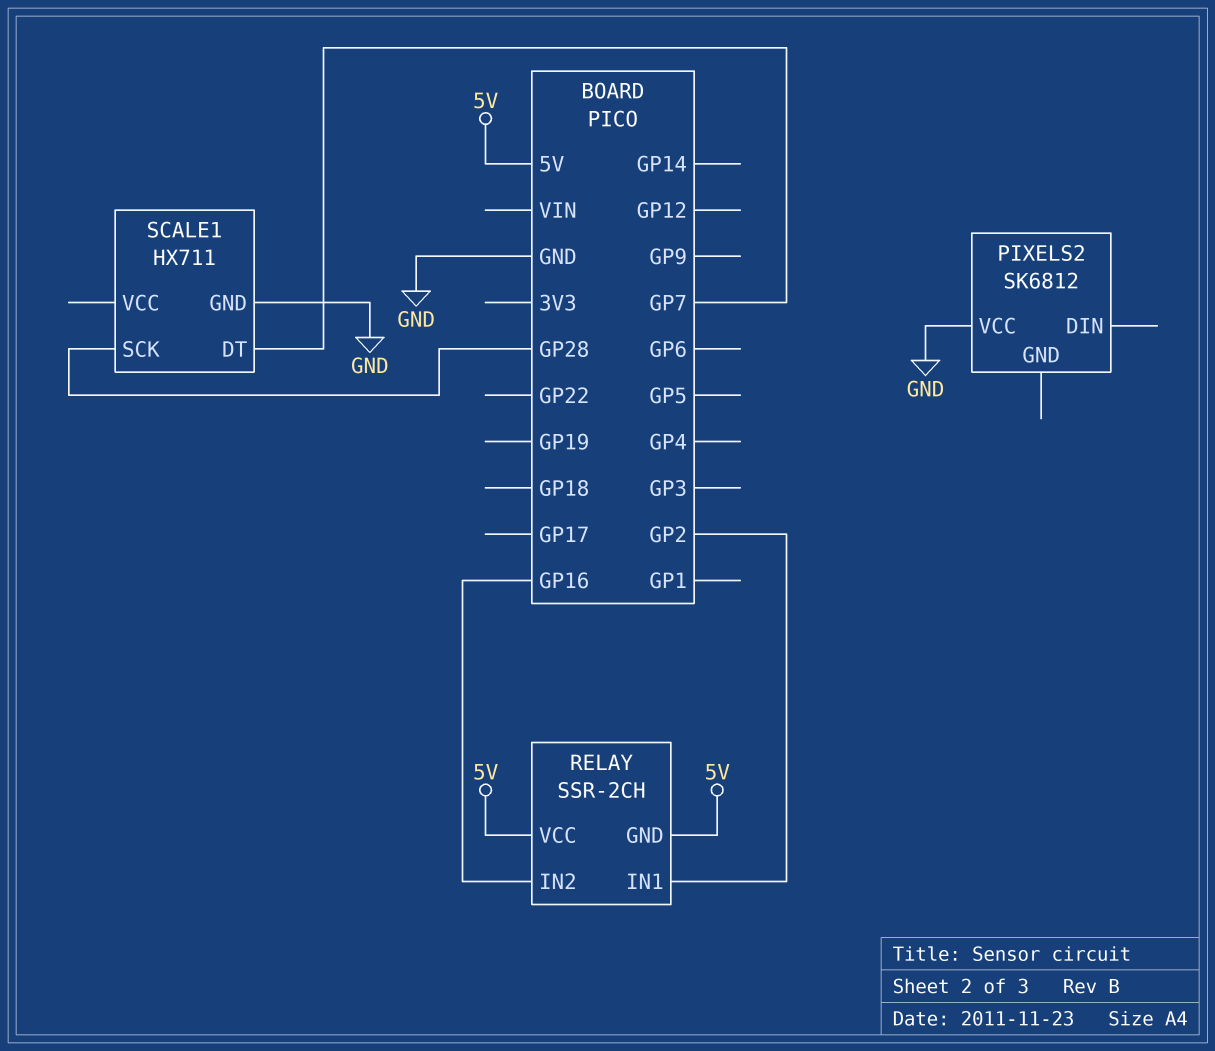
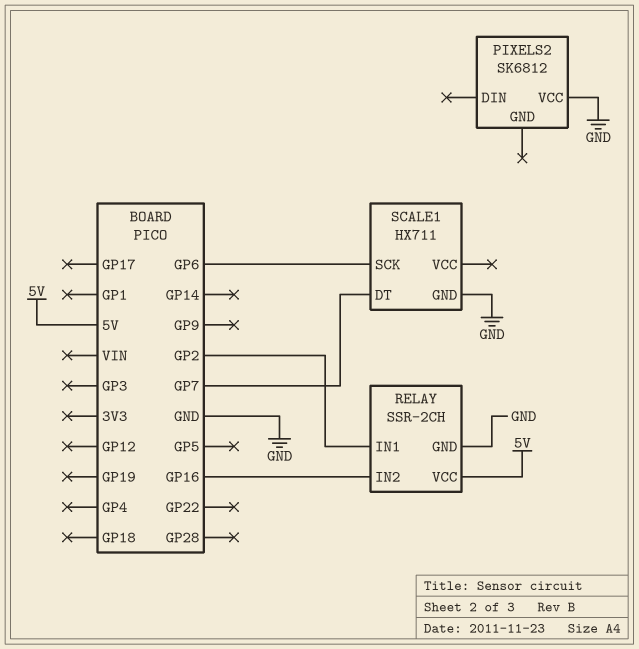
RELAY pin GND: 5V -> GND
SCALE1 pin SCK: GP28 -> GP6

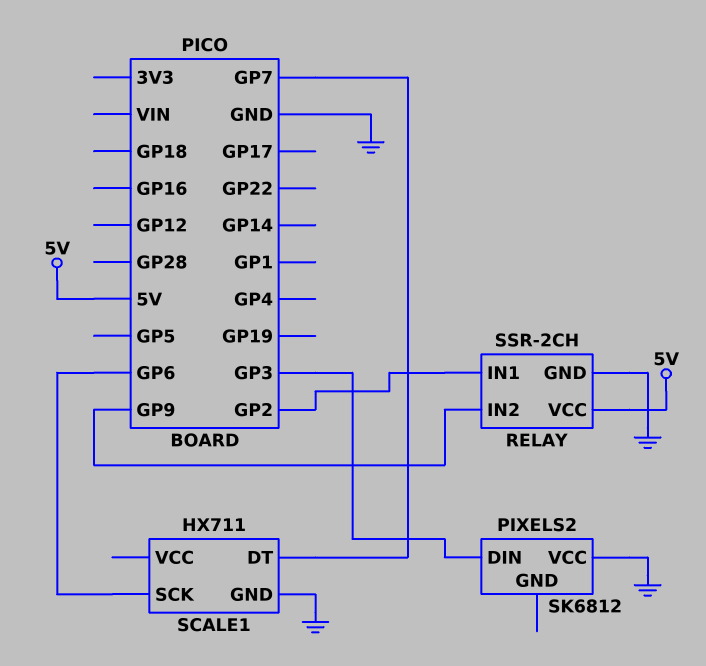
PIXELS2 pin DIN: none -> GP3
RELAY pin IN2: GP16 -> GP9

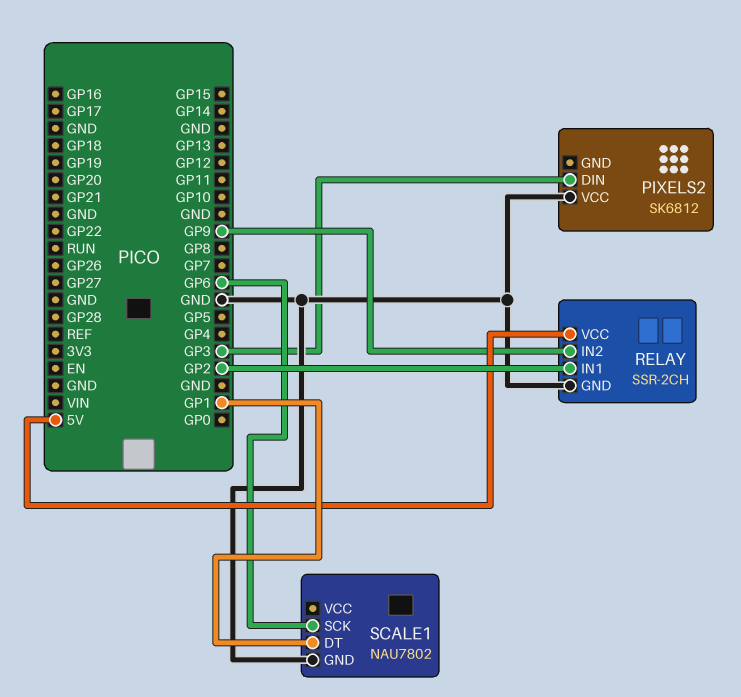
SCALE1: HX711 -> NAU7802
SCALE1 pin DT: GP7 -> GP1

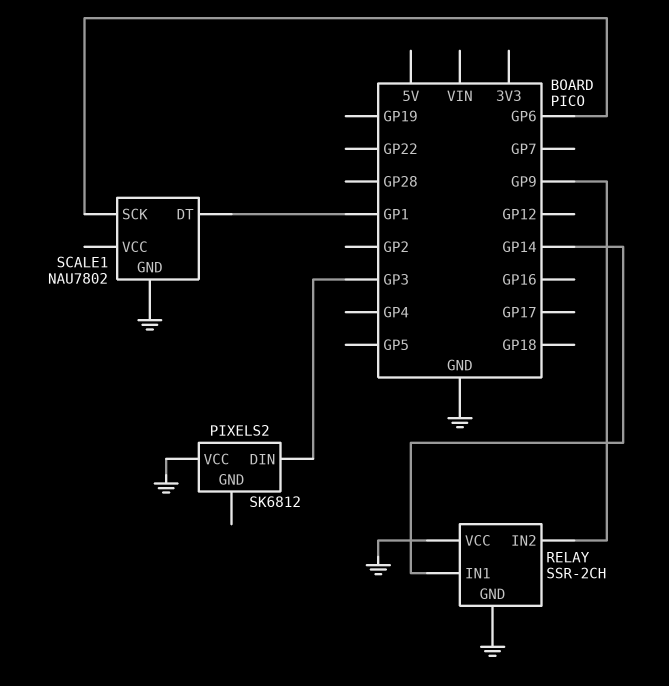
RELAY pin IN1: GP2 -> GP14
RELAY pin VCC: 5V -> GND

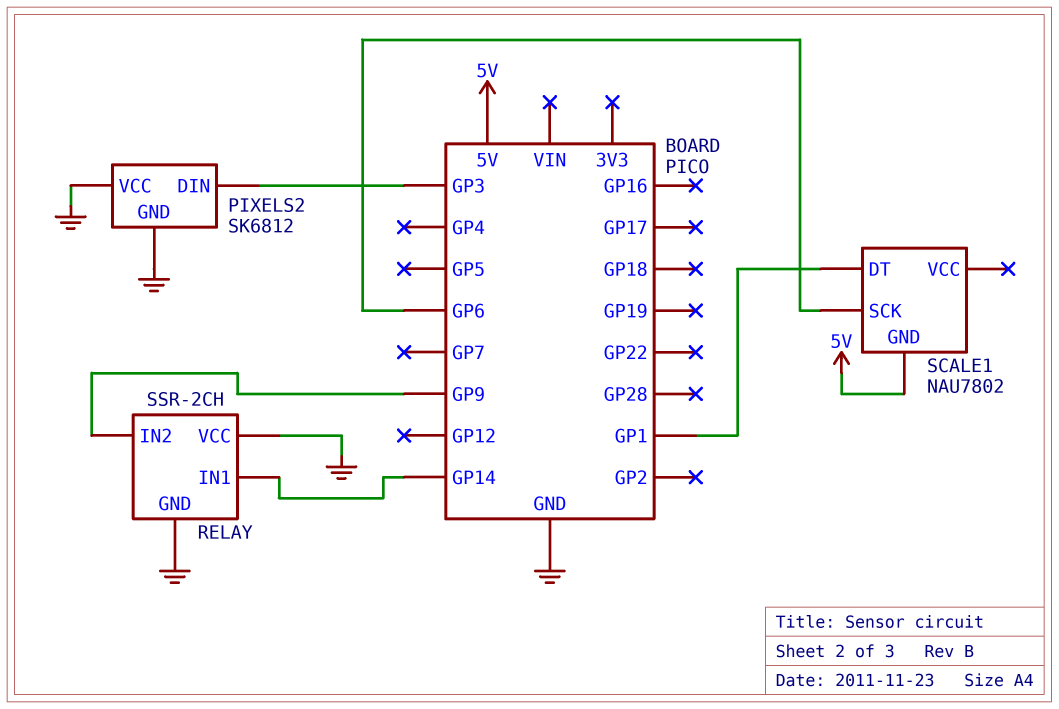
PIXELS2 pin GND: none -> GND
SCALE1 pin GND: GND -> 5V

